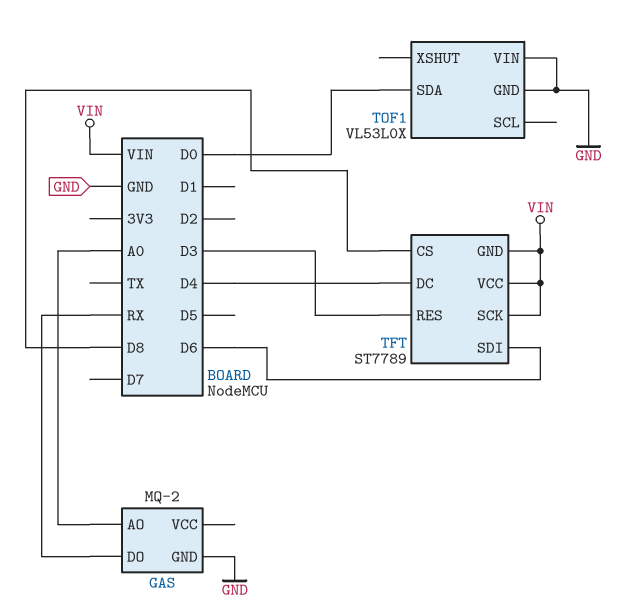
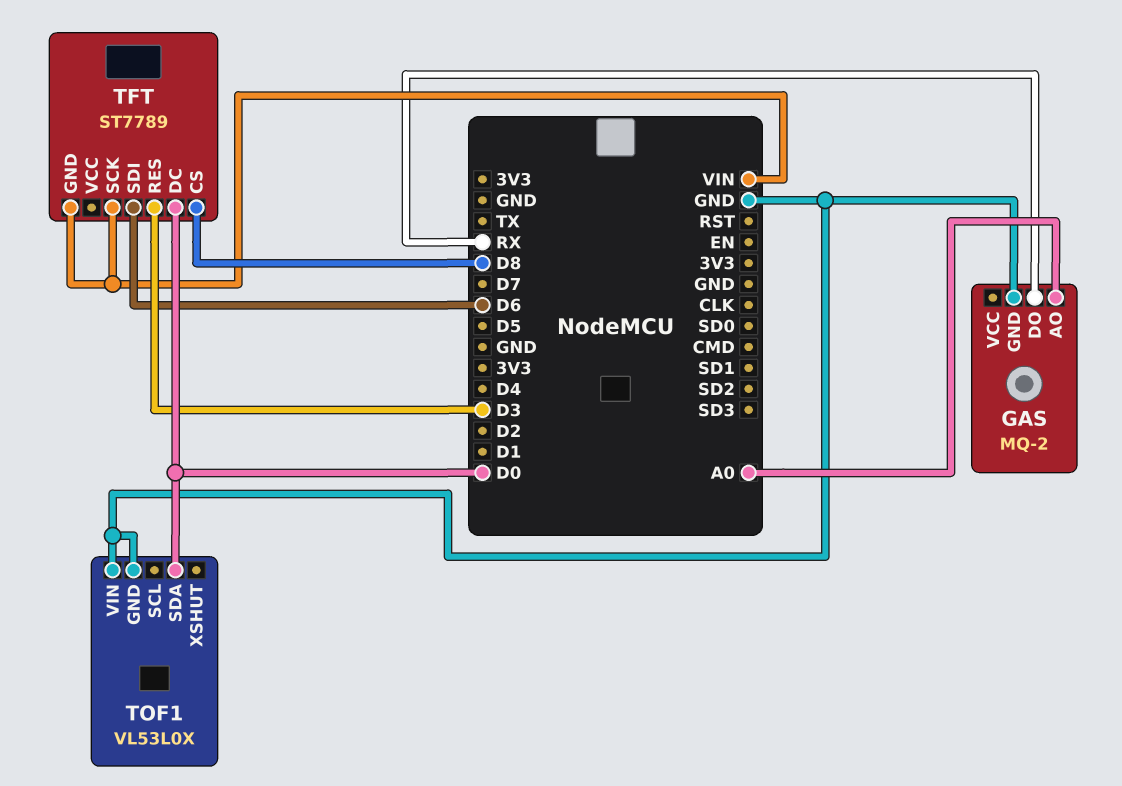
TFT pin DC: D4 -> D0
TFT pin VCC: VIN -> none

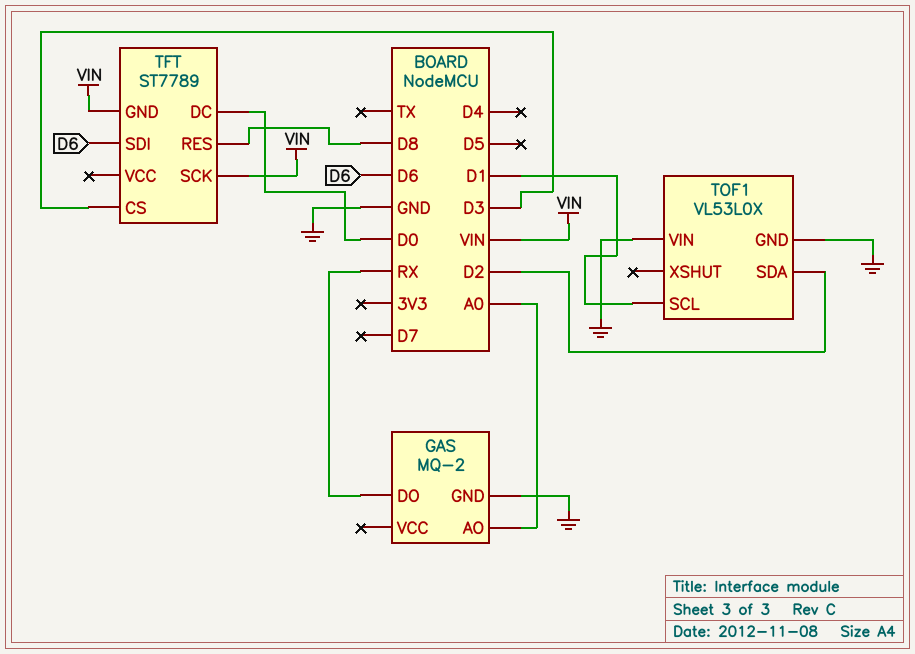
TFT pin CS: D8 -> D3
TFT pin RES: D3 -> D8
TOF1 pin SCL: none -> D1
TOF1 pin SDA: D0 -> D2

